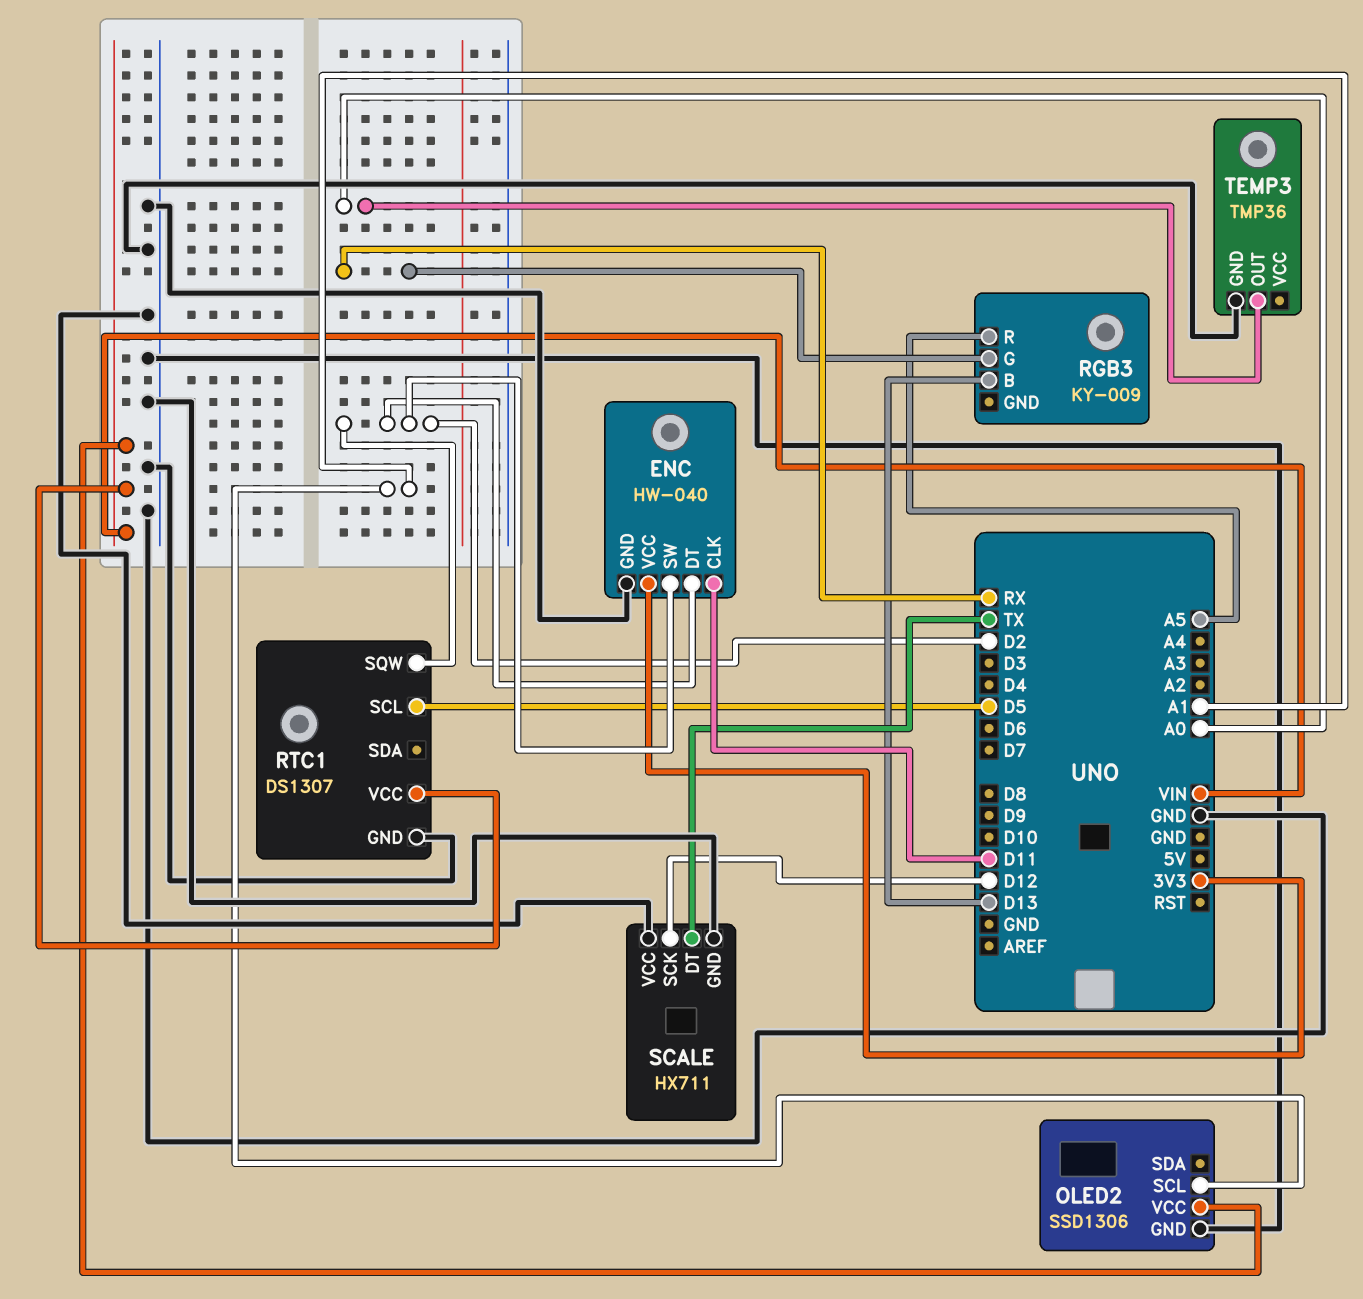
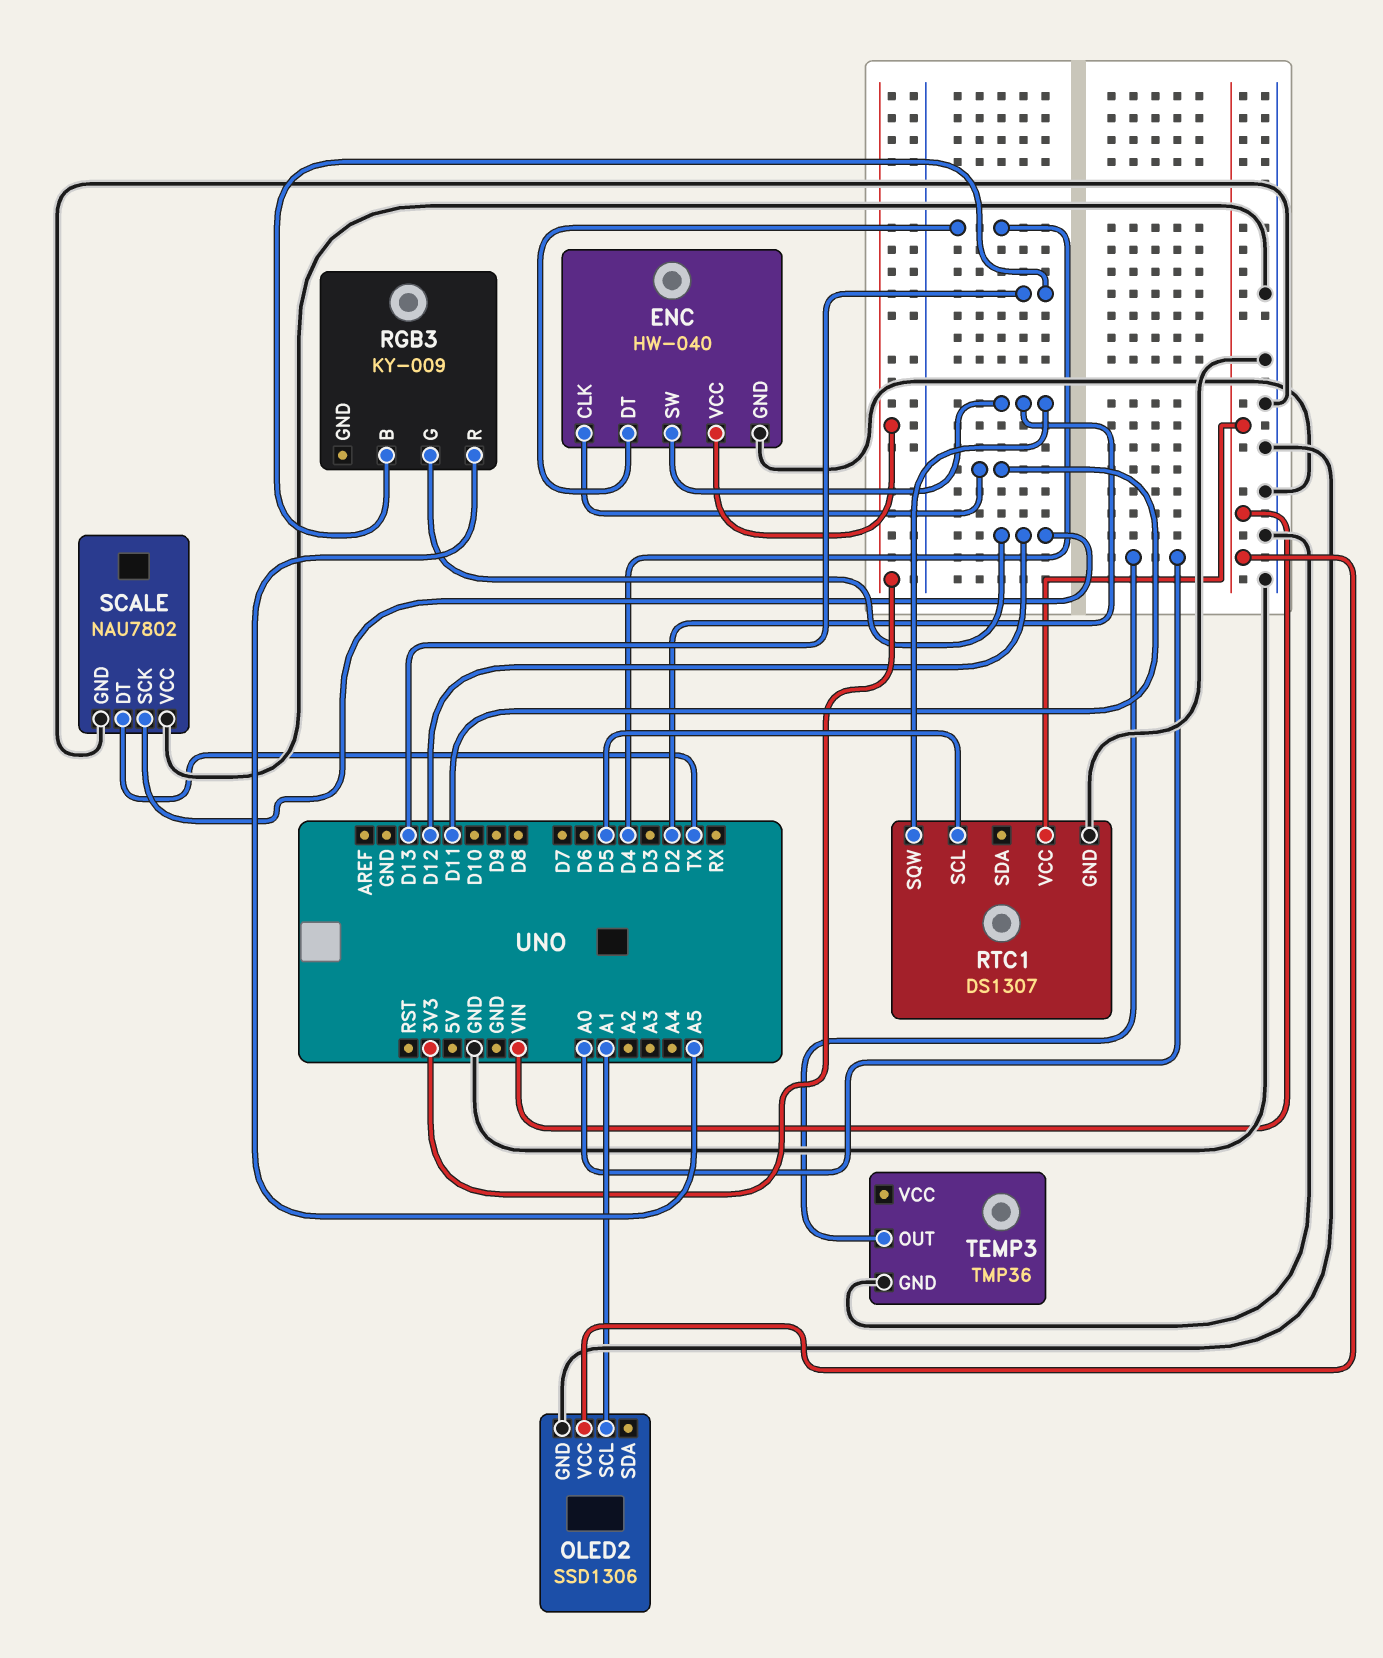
ENC pin DT: D2 -> D4
RGB3 pin G: RX -> D12
SCALE: HX711 -> NAU7802

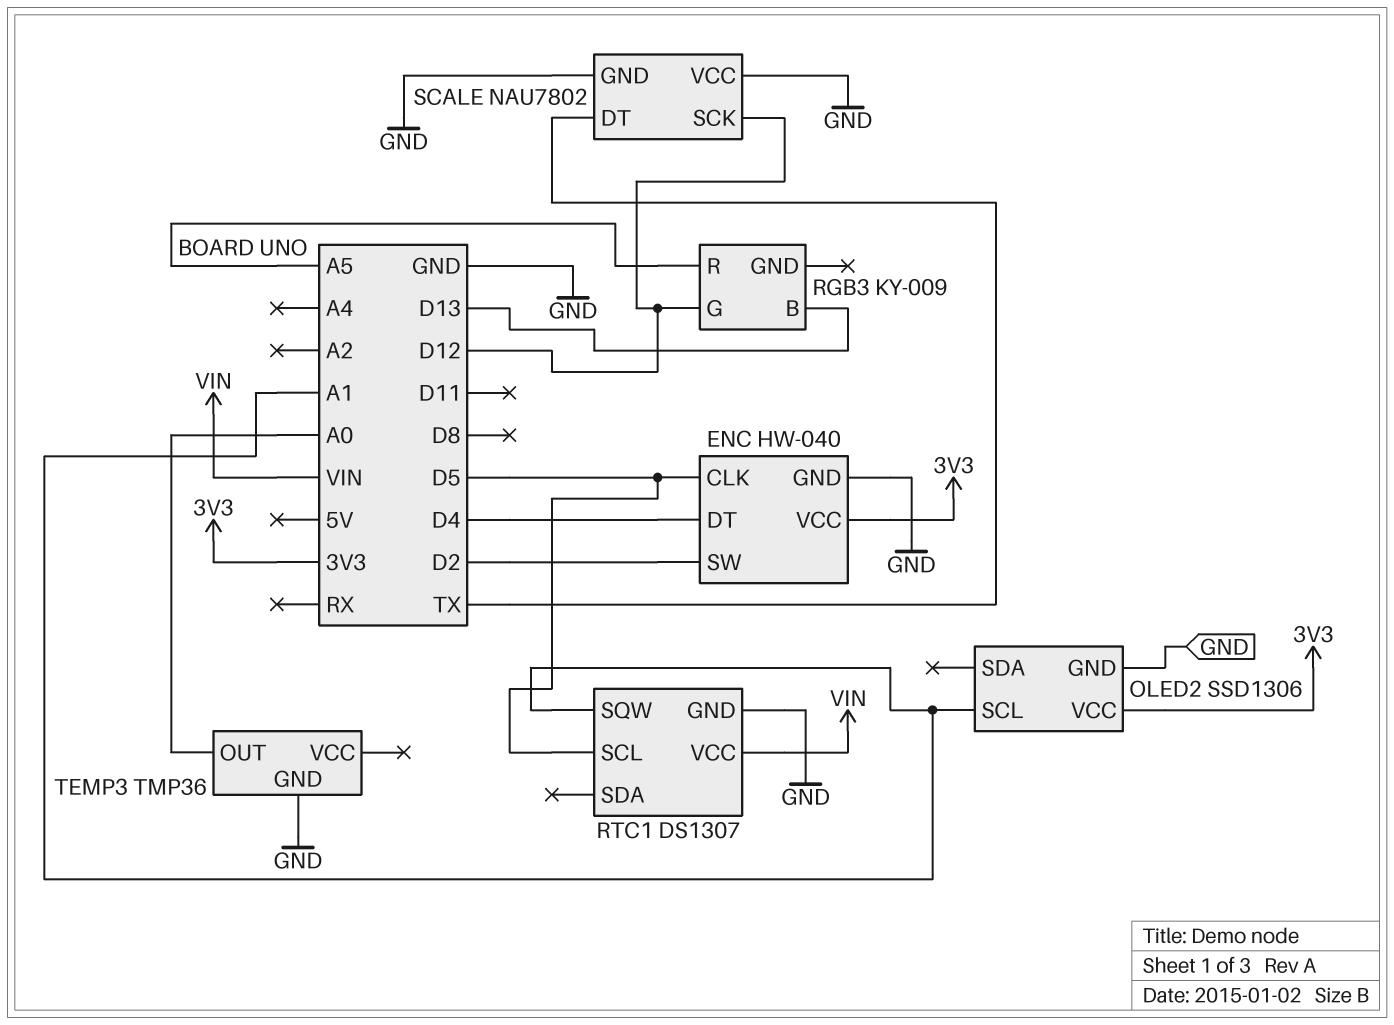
ENC pin CLK: D11 -> D5
OLED2 pin VCC: VIN -> 3V3
RTC1 pin SQW: D2 -> A1

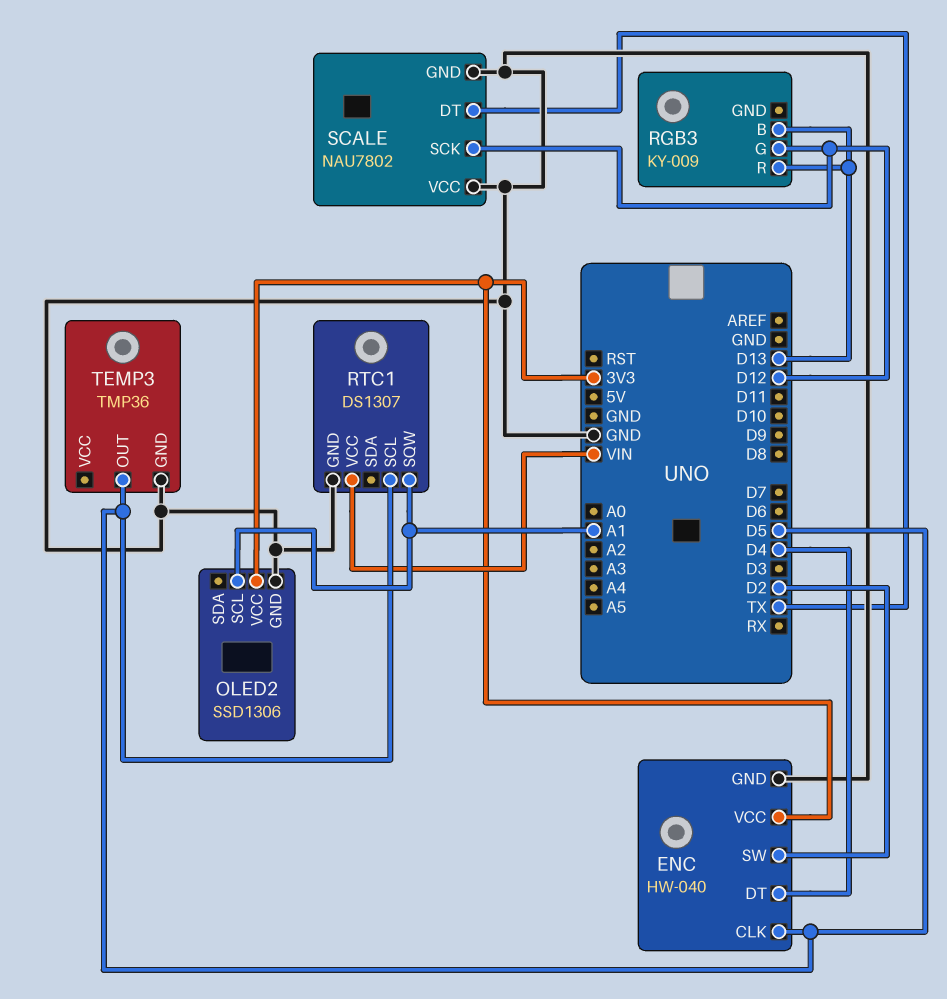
RGB3 pin R: A5 -> D13
TEMP3 pin OUT: A0 -> D5

